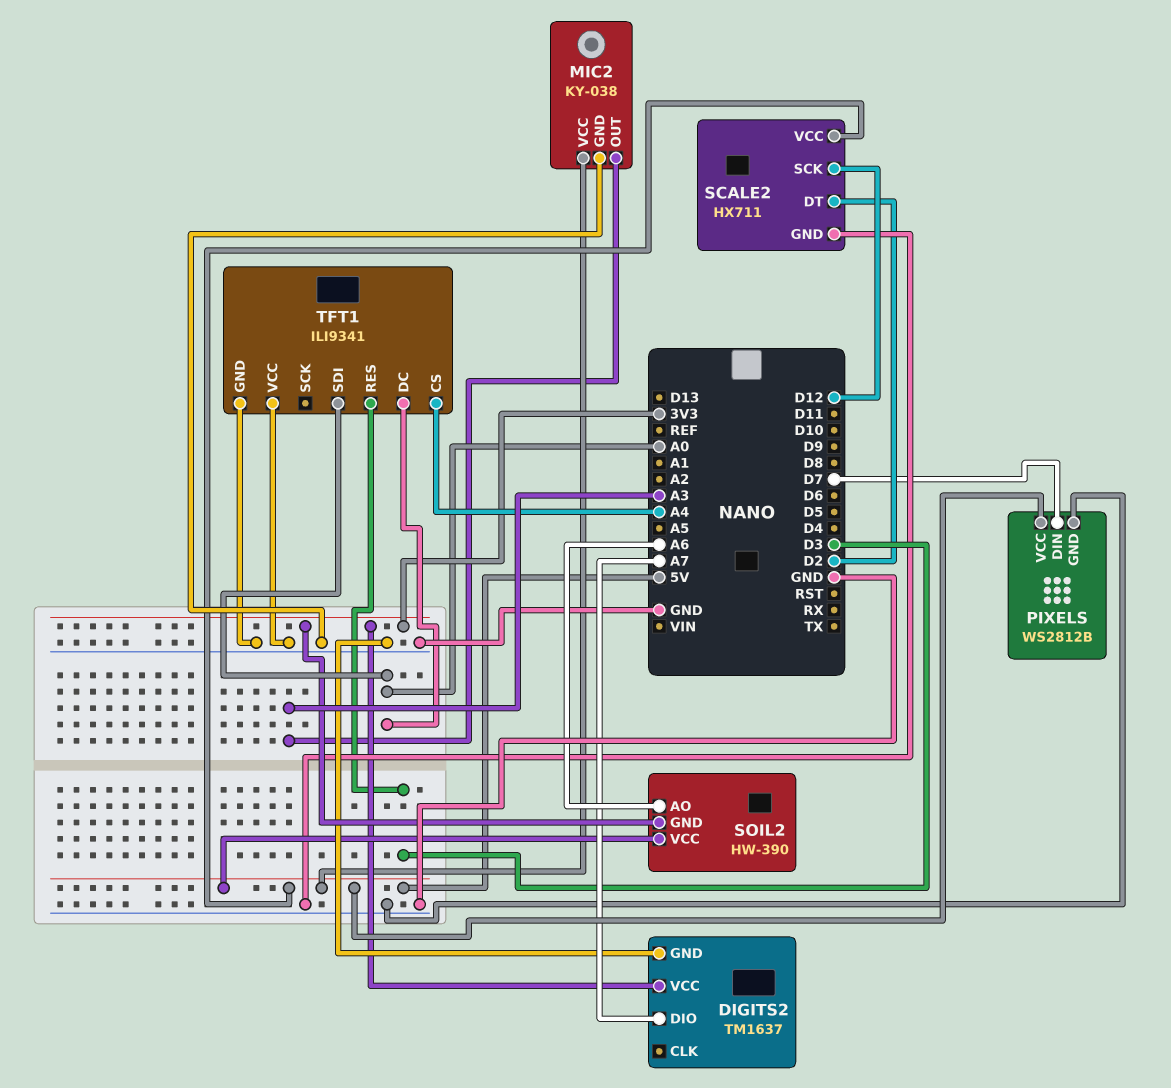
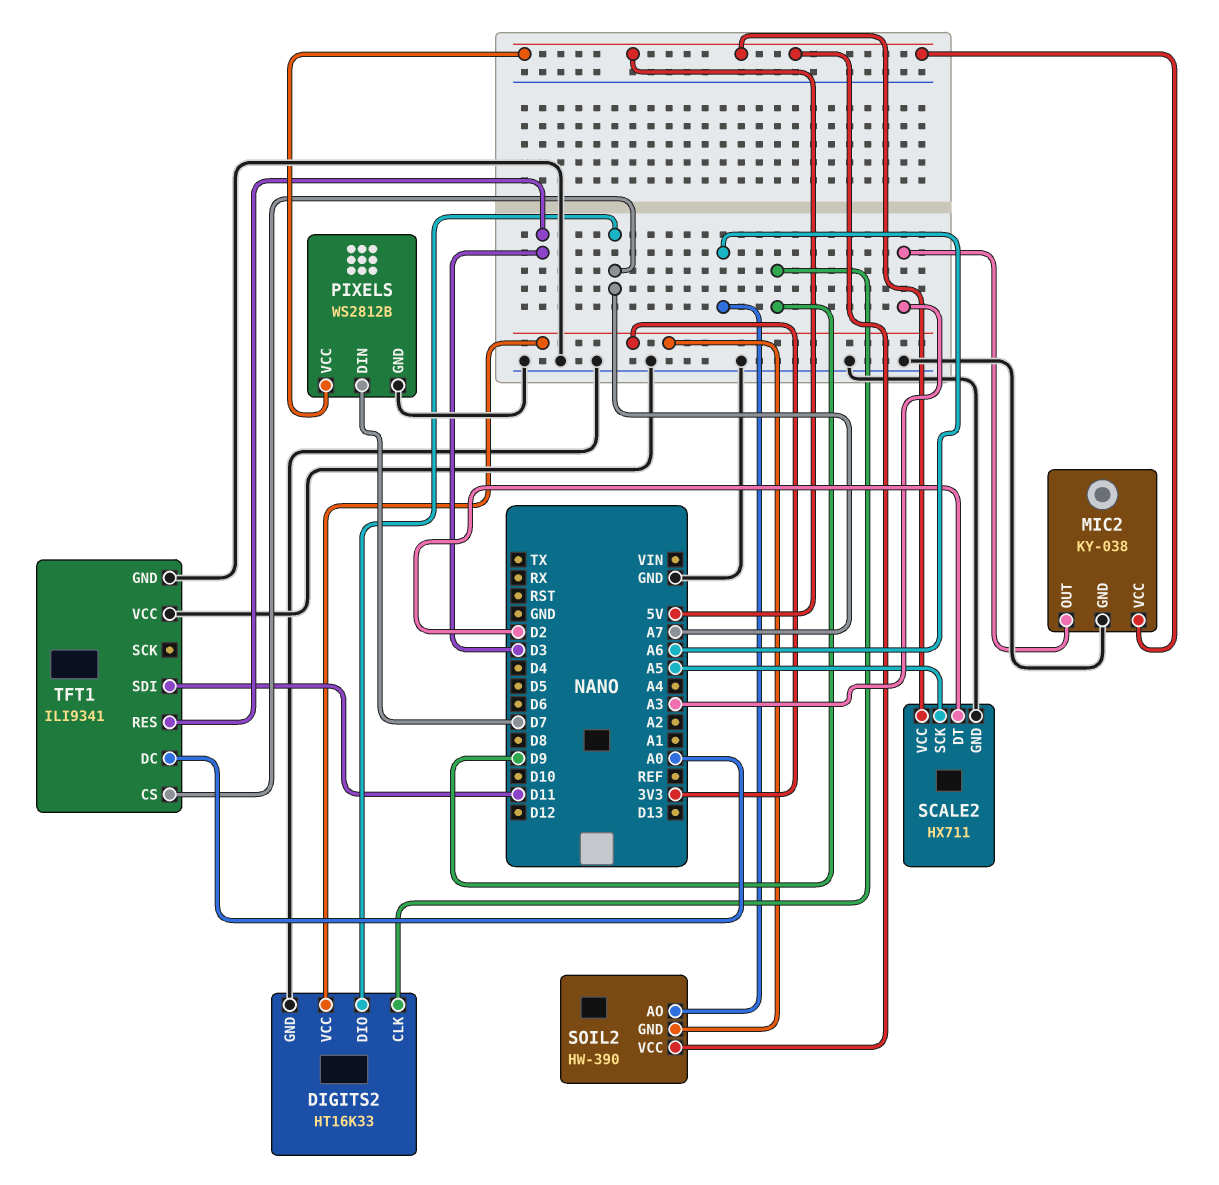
DIGITS2: TM1637 -> HT16K33
DIGITS2 pin CLK: none -> D9
SCALE2 pin SCK: D12 -> A5
TFT1 pin CS: A4 -> A7
TFT1 pin SDI: A0 -> D11

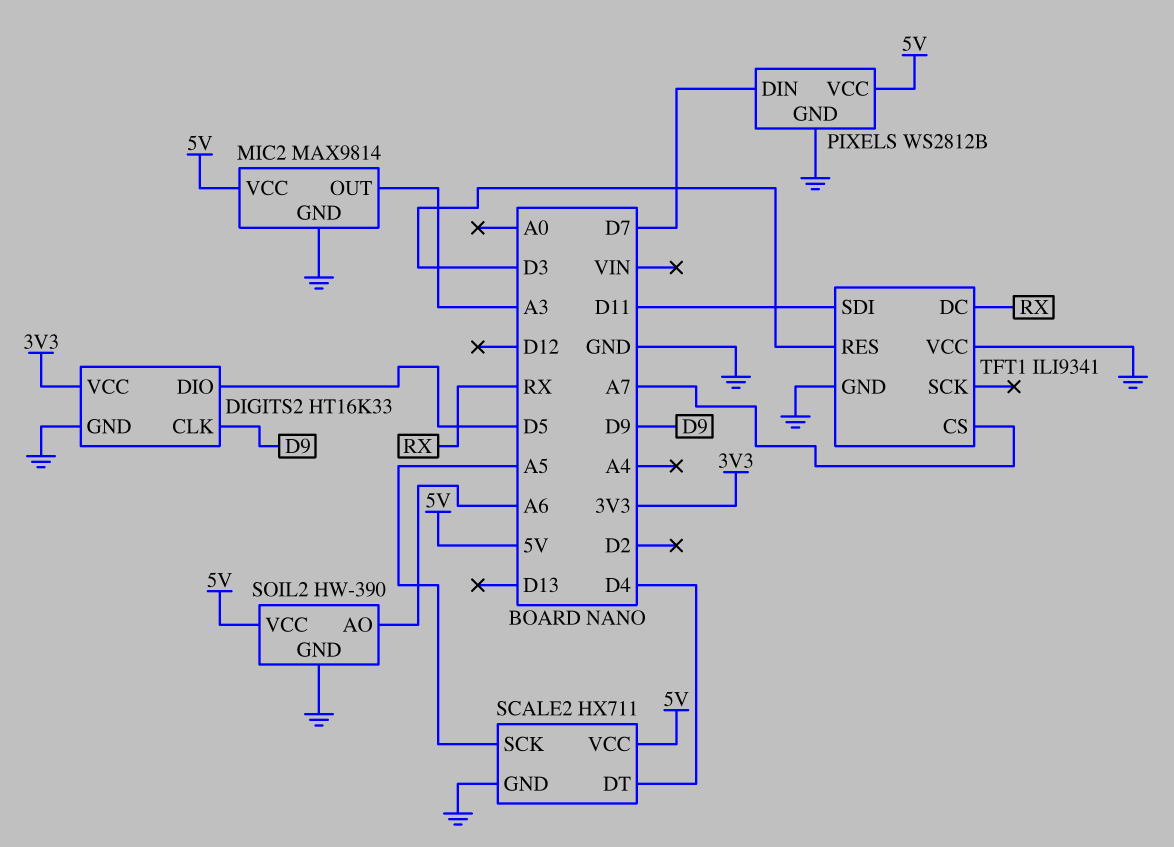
DIGITS2 pin DIO: A7 -> D5
MIC2: KY-038 -> MAX9814
SCALE2 pin DT: D2 -> D4
SOIL2 pin GND: 3V3 -> GND
TFT1 pin DC: A0 -> RX

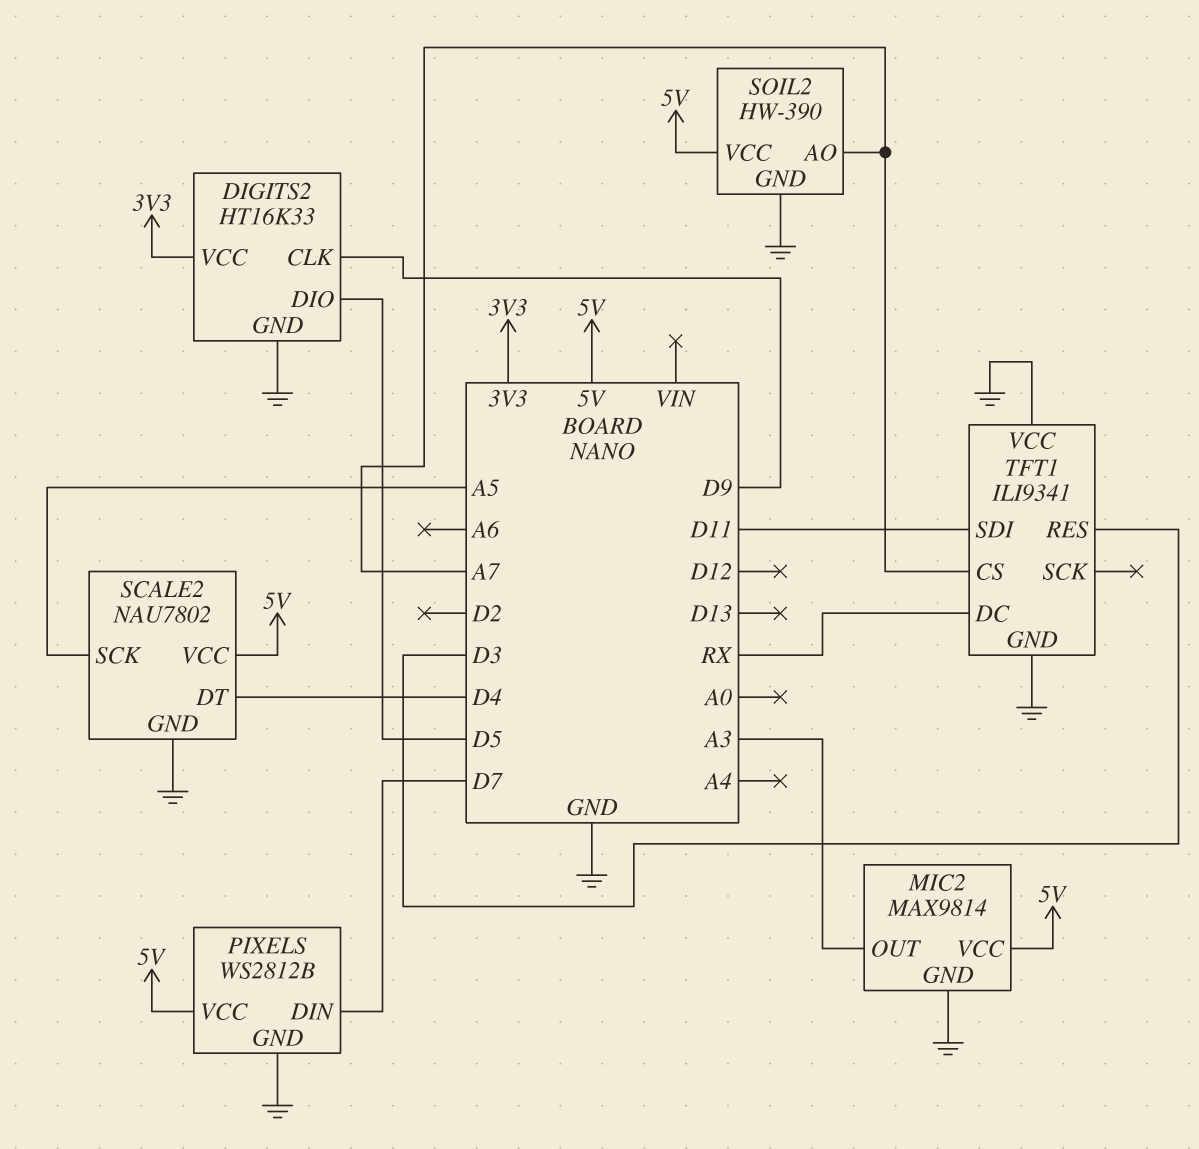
SCALE2: HX711 -> NAU7802
SOIL2 pin AO: A6 -> A7

